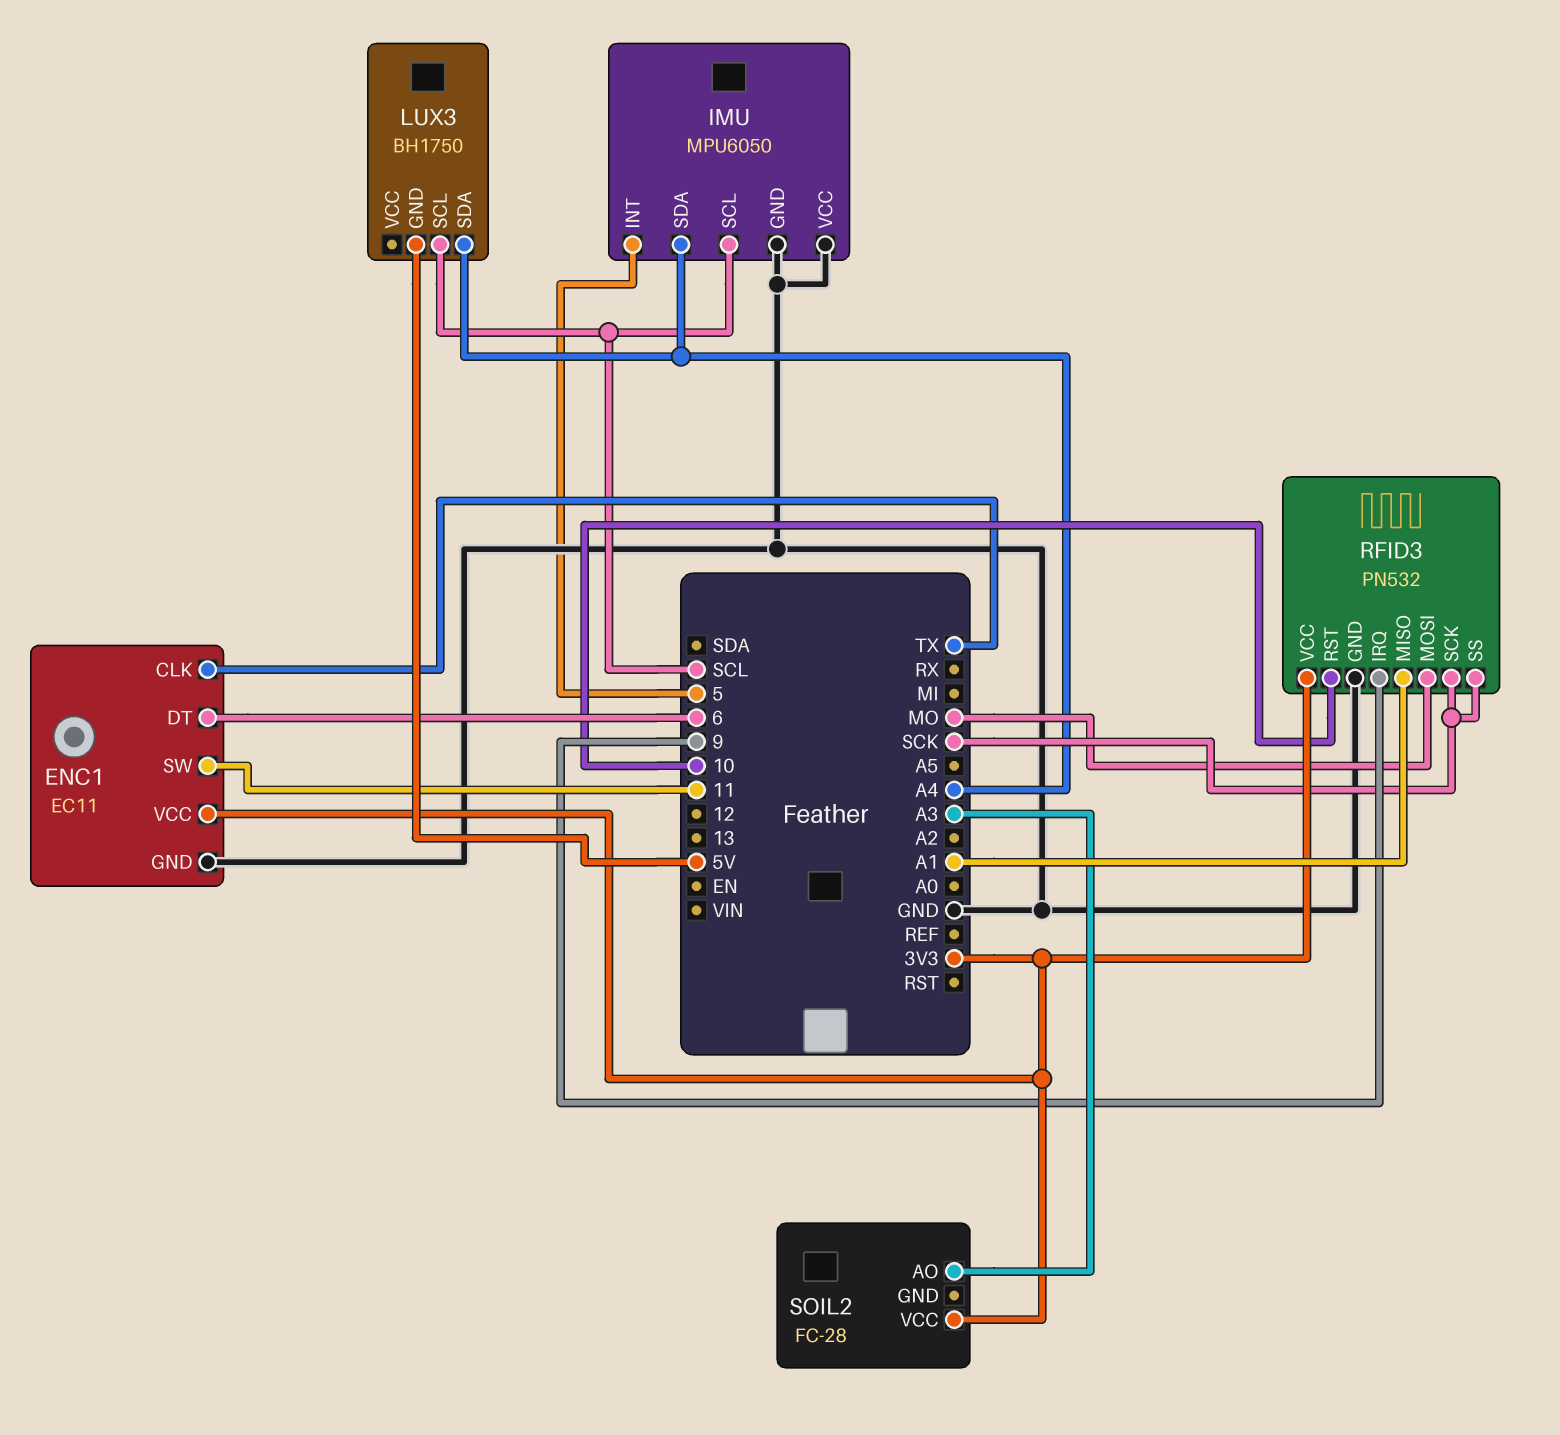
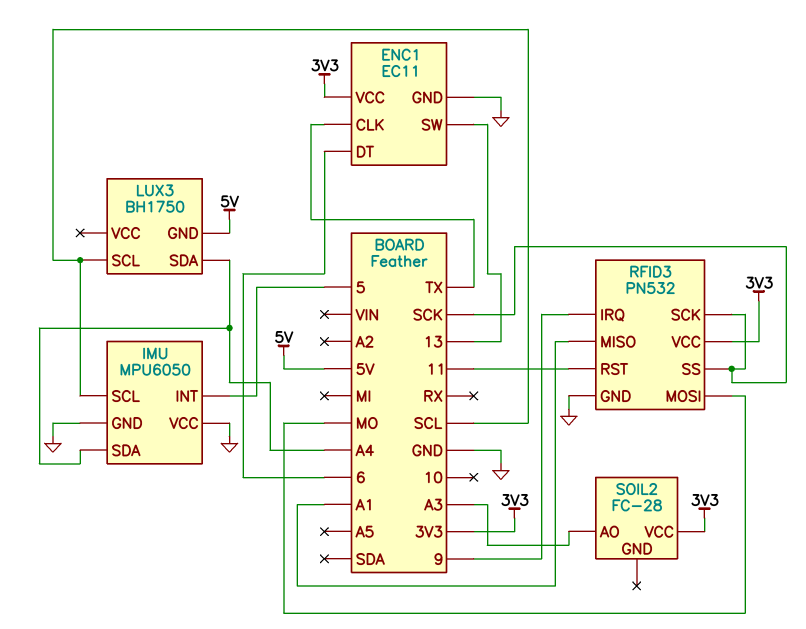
ENC1 pin SW: 11 -> 13
RFID3 pin RST: 10 -> 11

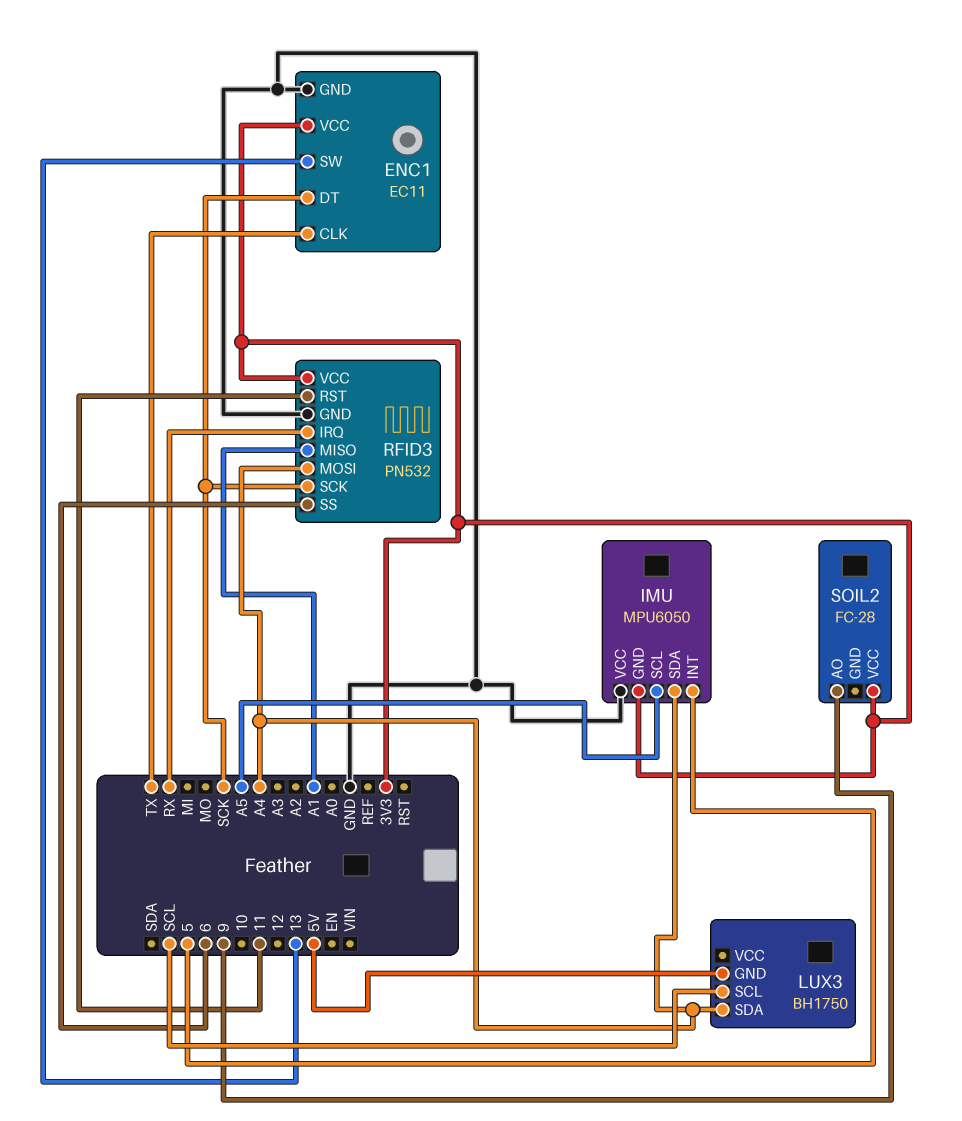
ENC1 pin DT: 6 -> SCK
IMU pin GND: GND -> 3V3
IMU pin SCL: SCL -> A5
RFID3 pin IRQ: 9 -> RX
RFID3 pin MOSI: MO -> A4
RFID3 pin SS: SCK -> 6
SOIL2 pin AO: A3 -> 9

